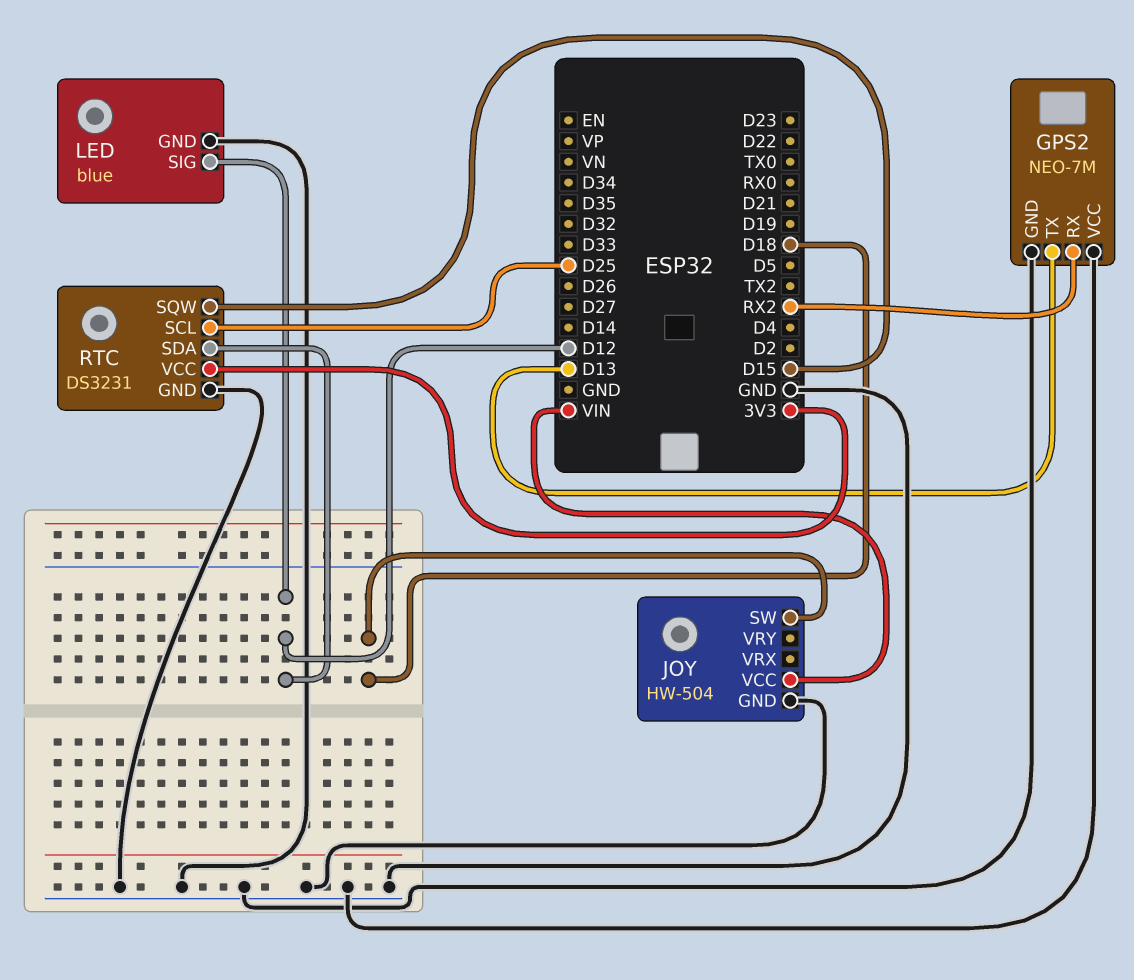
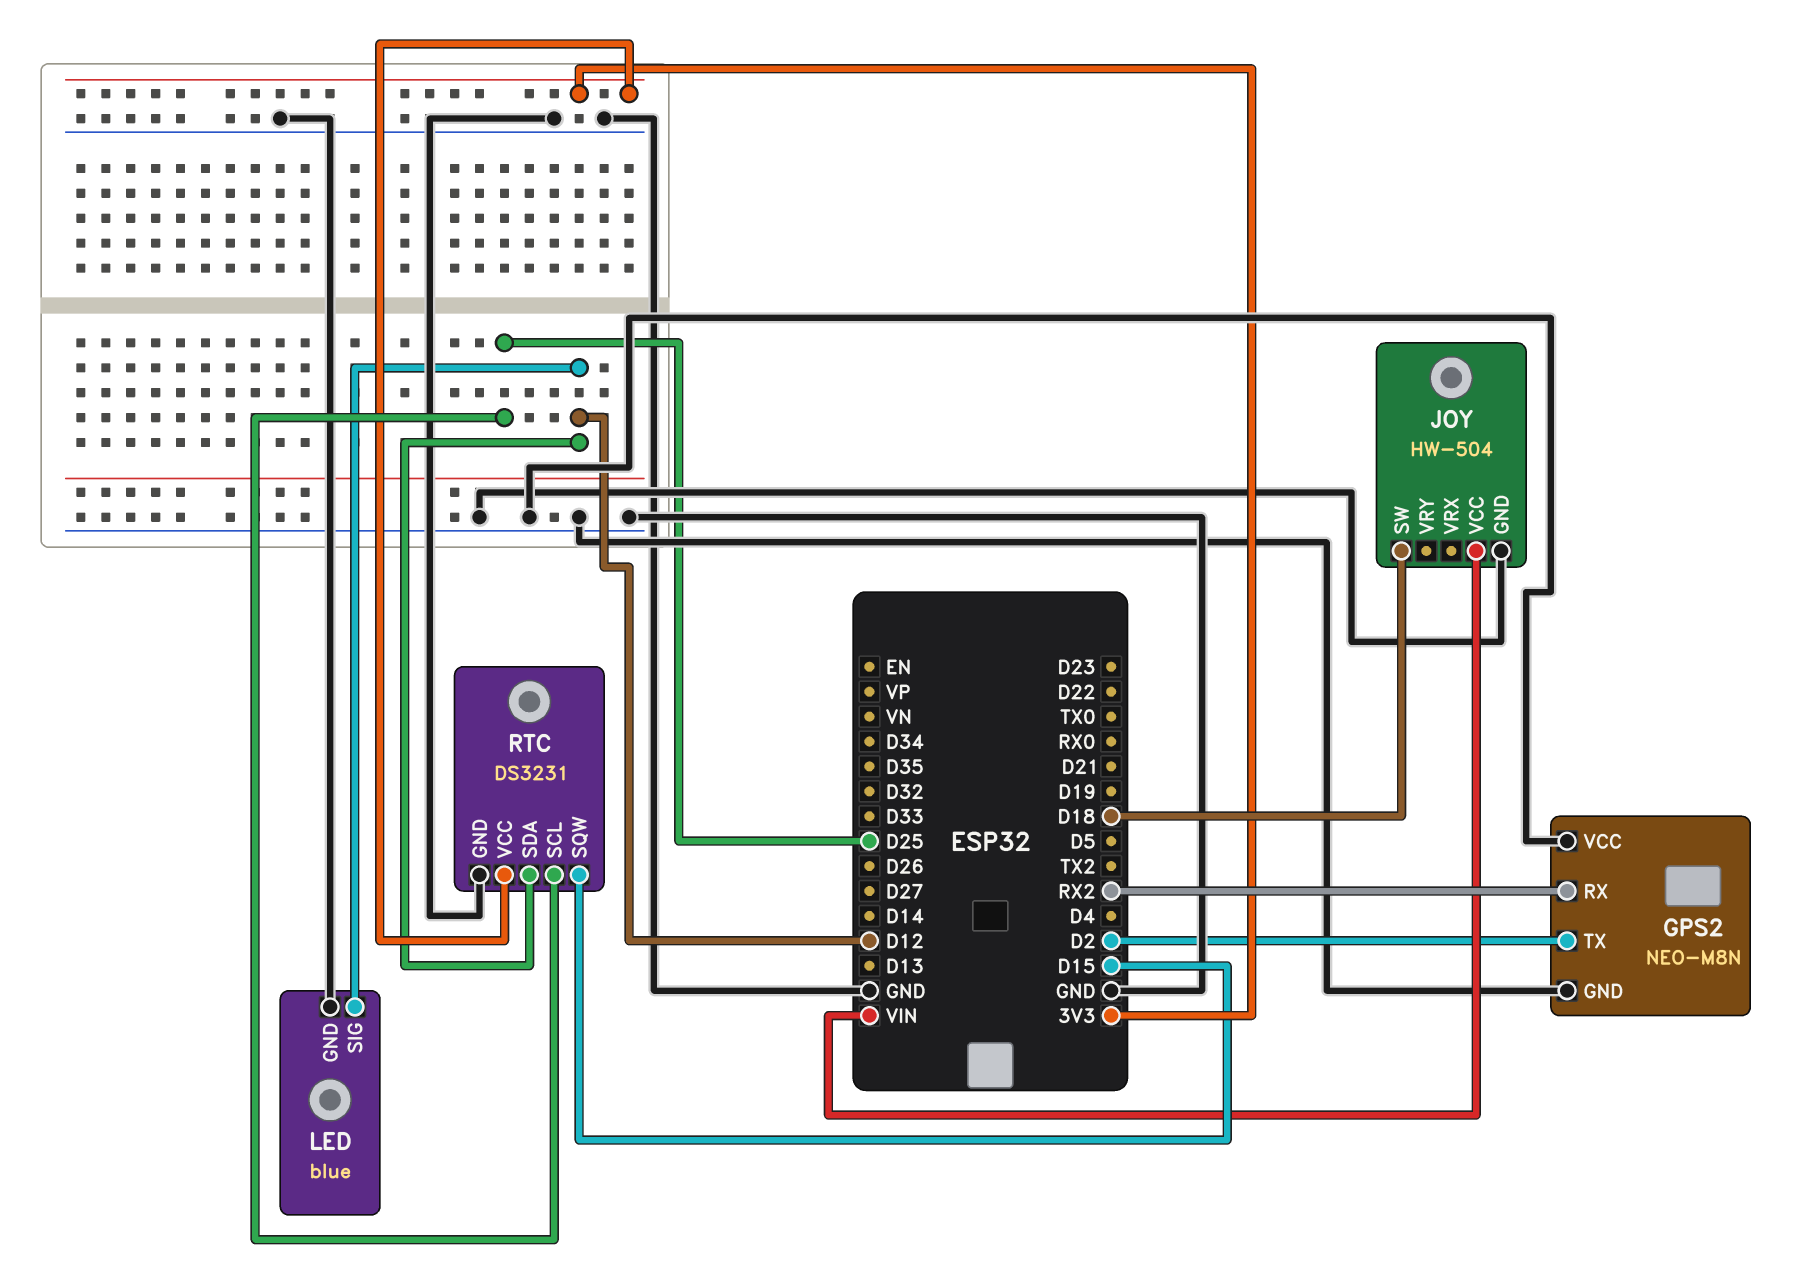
GPS2: NEO-7M -> NEO-M8N
GPS2 pin TX: D13 -> D2

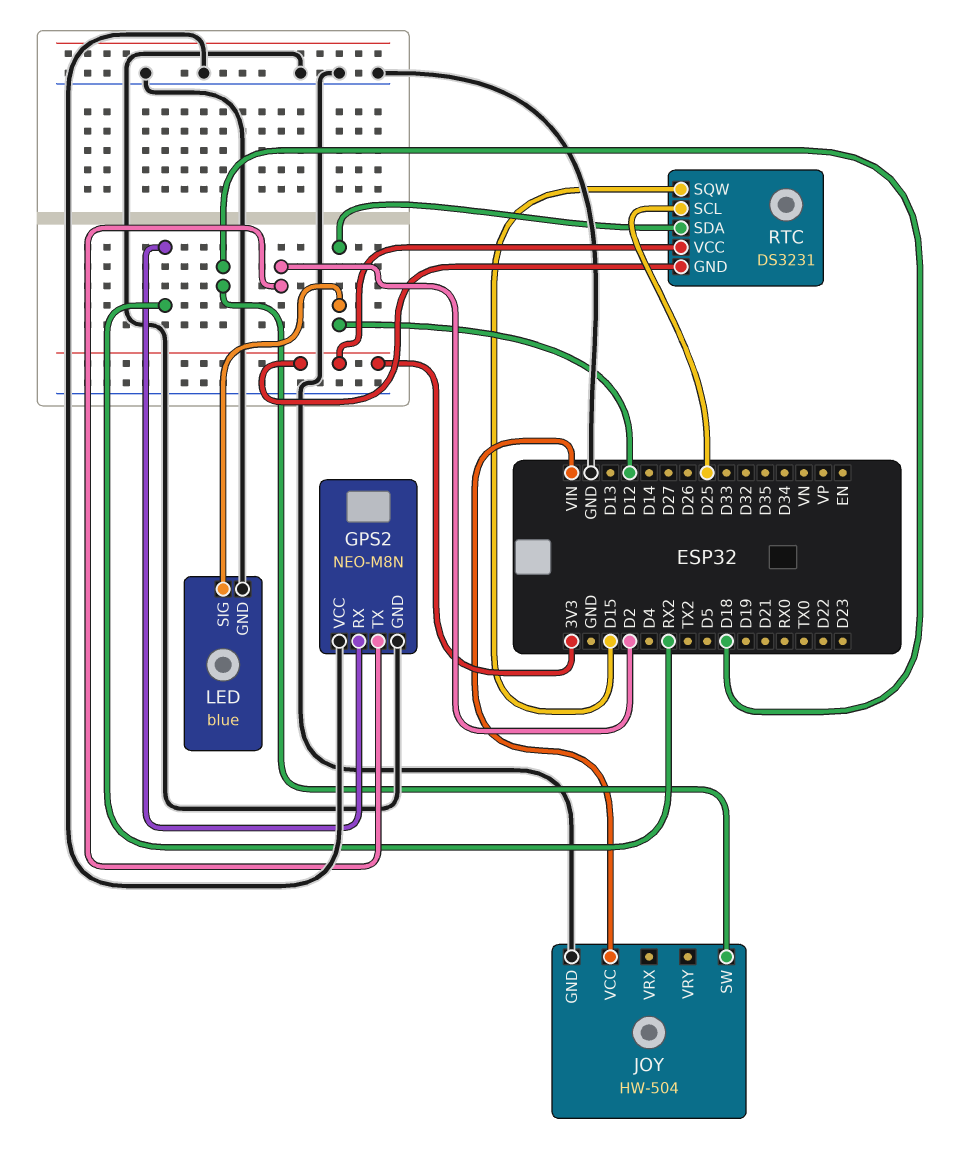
RTC pin GND: GND -> 3V3

